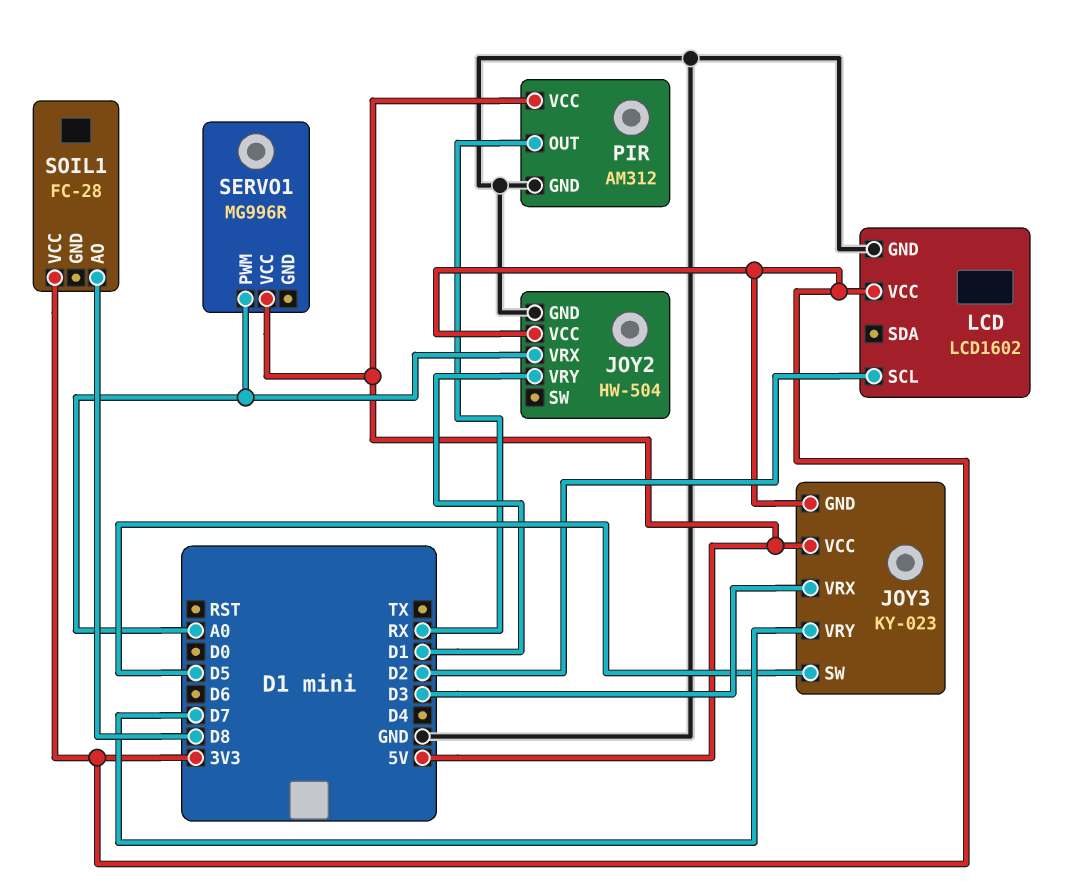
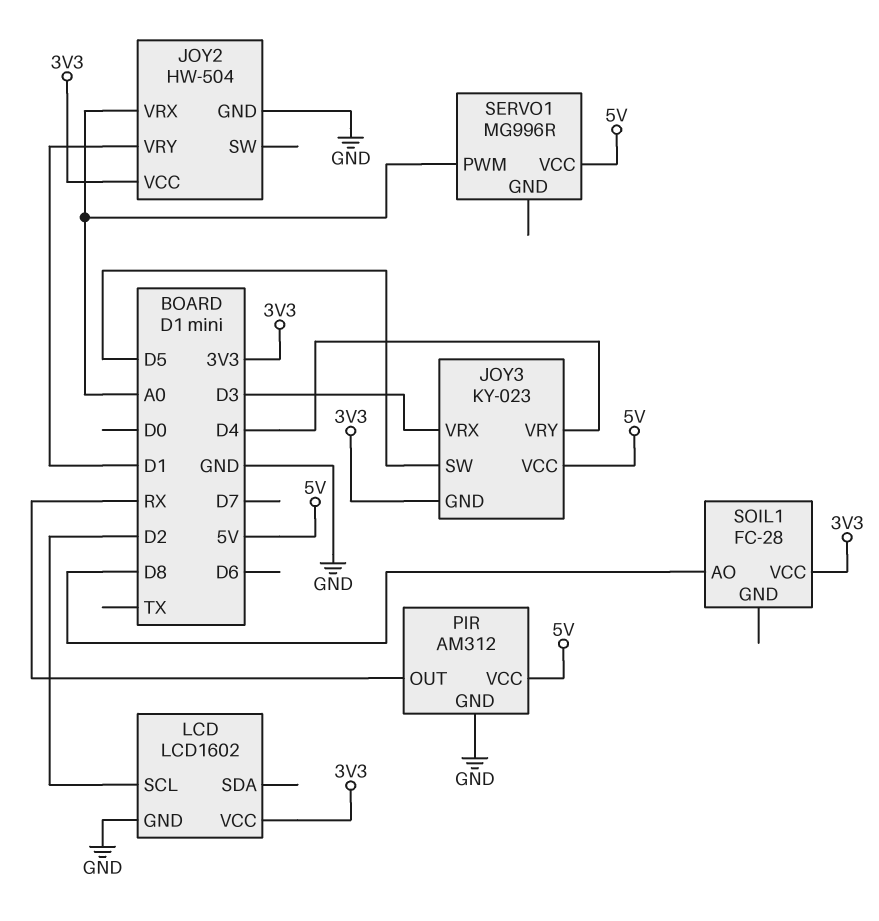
JOY3 pin VRY: D7 -> D4

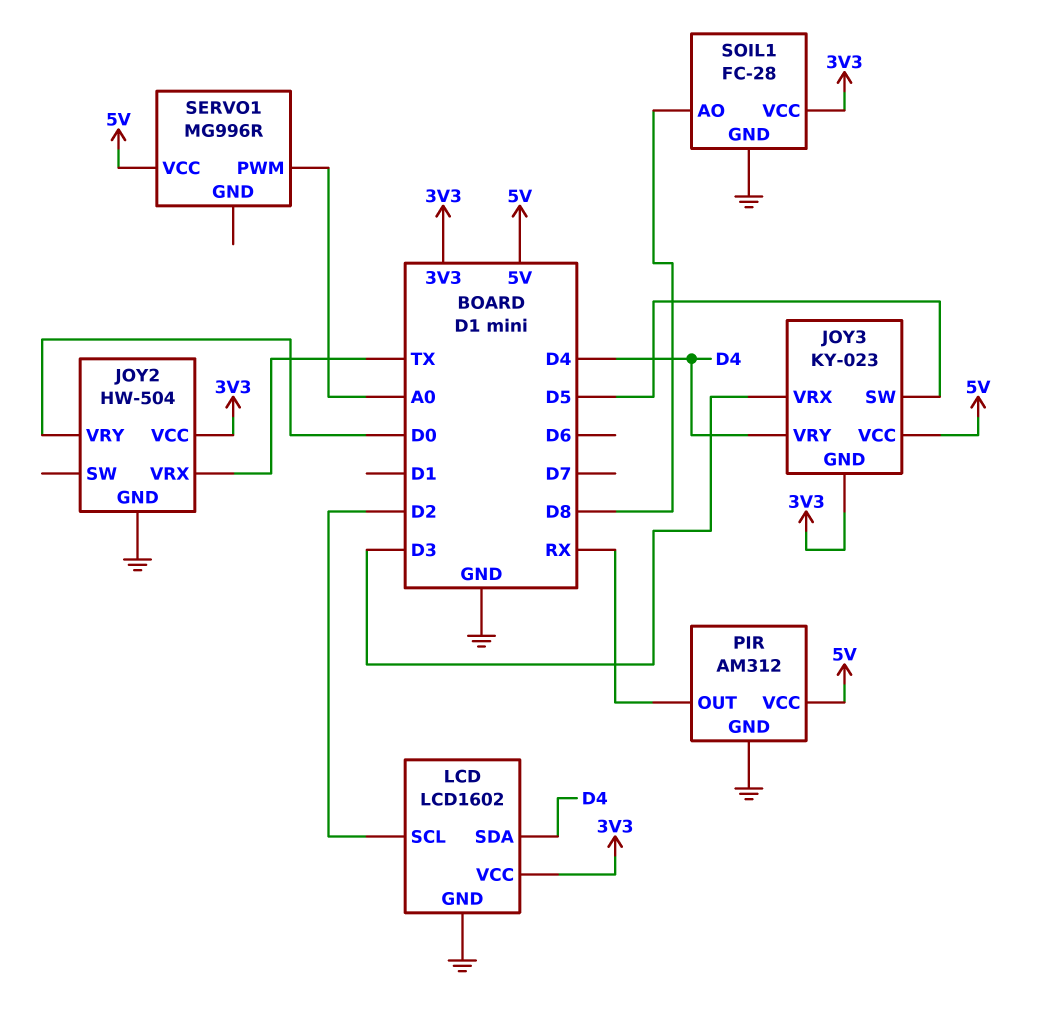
JOY2 pin VRX: A0 -> TX
JOY2 pin VRY: D1 -> D0
LCD pin SDA: none -> D4
SOIL1 pin GND: none -> GND

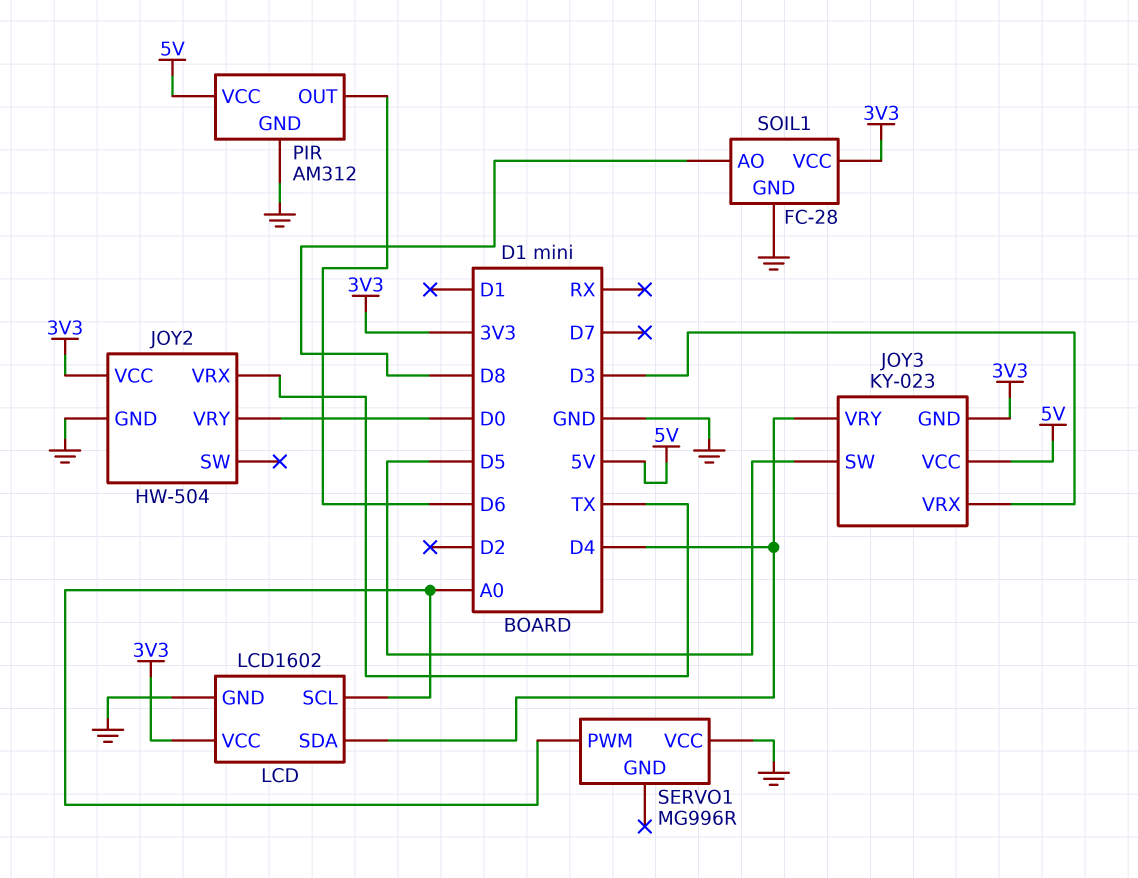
LCD pin SCL: D2 -> A0
PIR pin OUT: RX -> D6
SERVO1 pin VCC: 5V -> GND

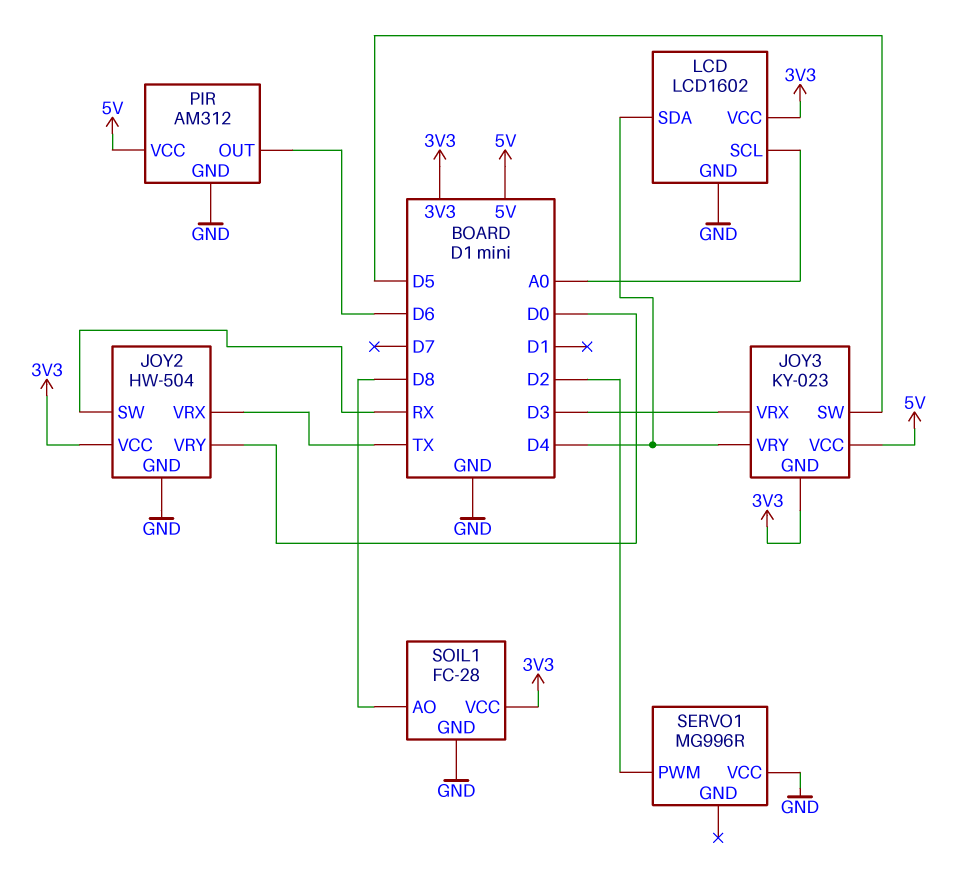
JOY2 pin SW: none -> RX
SERVO1 pin PWM: A0 -> D2

